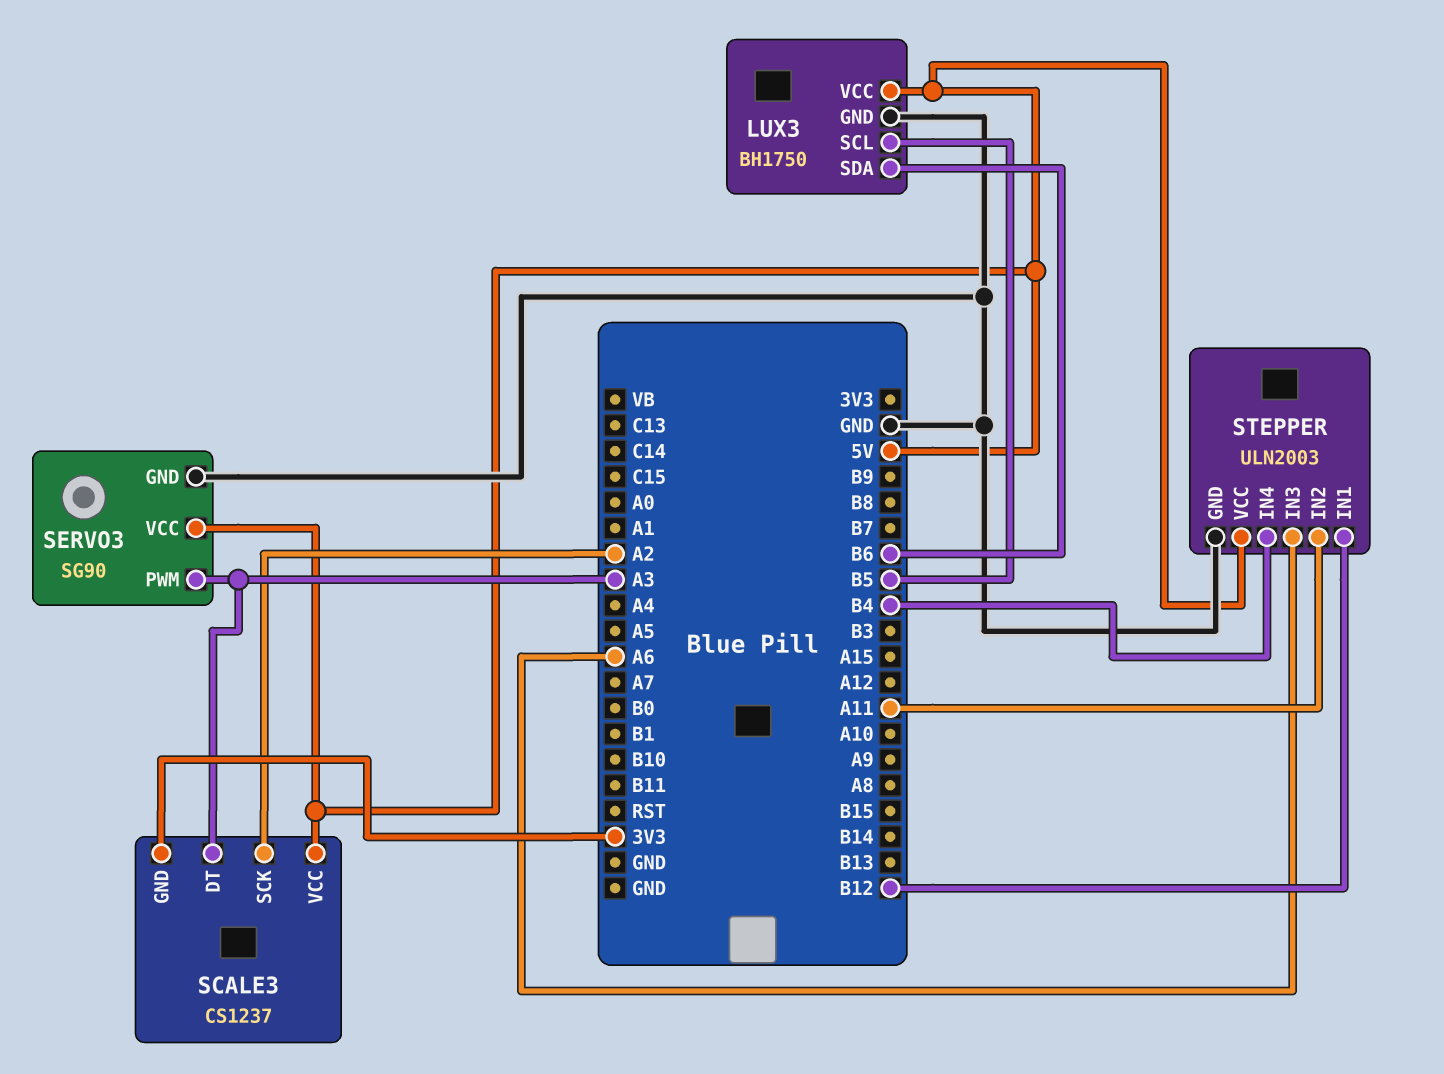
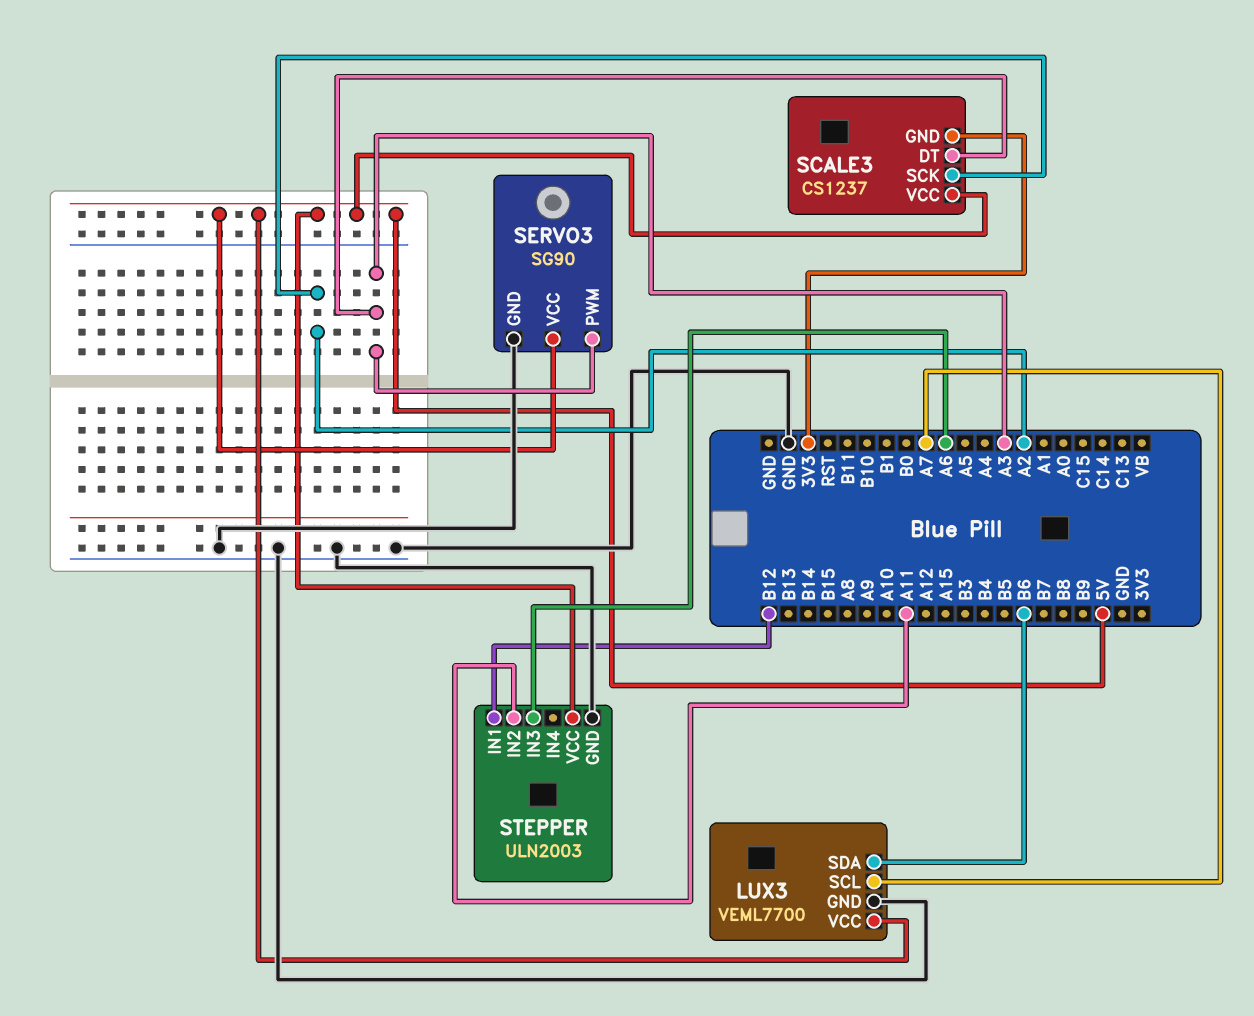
LUX3: BH1750 -> VEML7700
LUX3 pin SCL: B5 -> A7
STEPPER pin IN4: B4 -> none

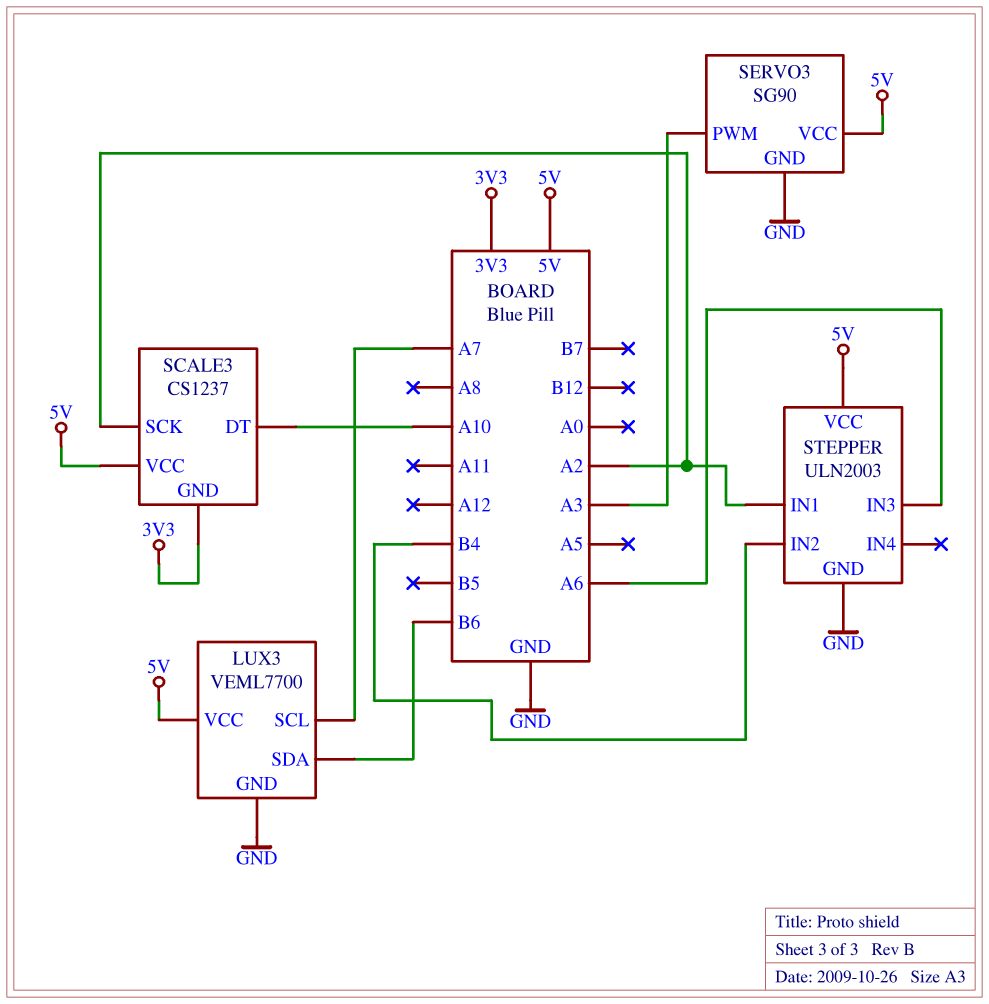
SCALE3 pin DT: A3 -> A10
STEPPER pin IN1: B12 -> A2
STEPPER pin IN2: A11 -> B4

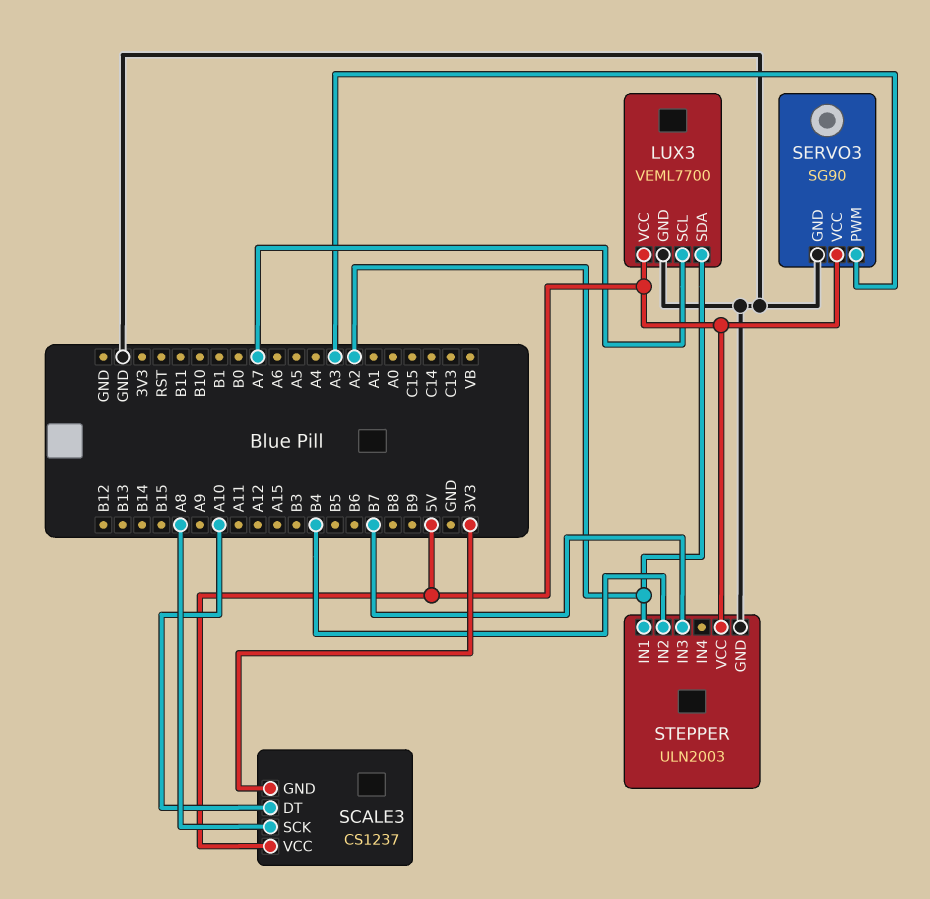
LUX3 pin SDA: B6 -> A2
SCALE3 pin SCK: A2 -> A8
STEPPER pin IN3: A6 -> B7

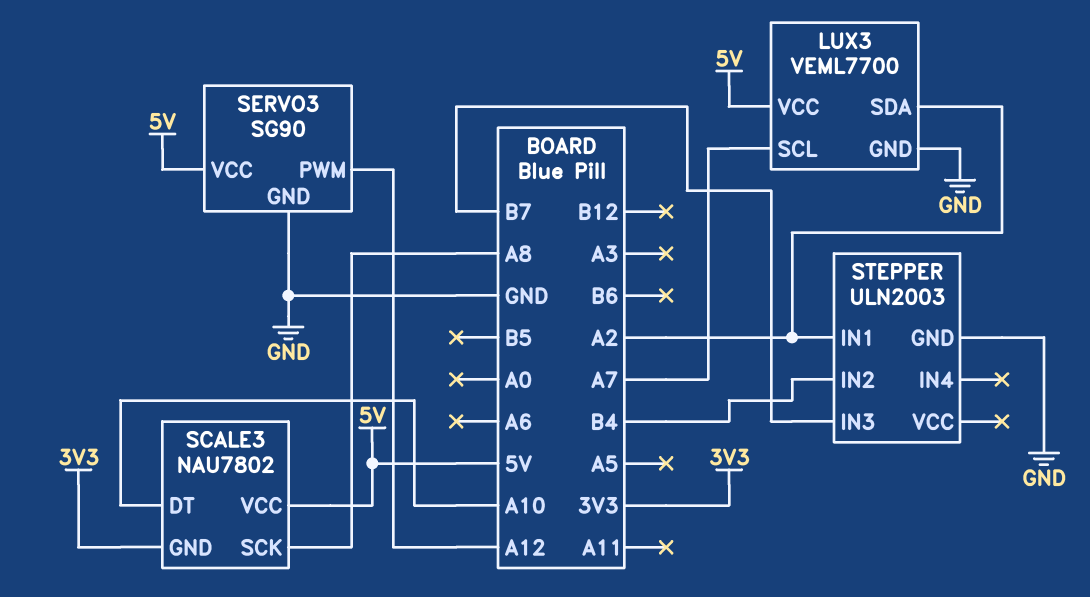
SCALE3: CS1237 -> NAU7802
SERVO3 pin PWM: A3 -> A12
STEPPER pin VCC: 5V -> none

